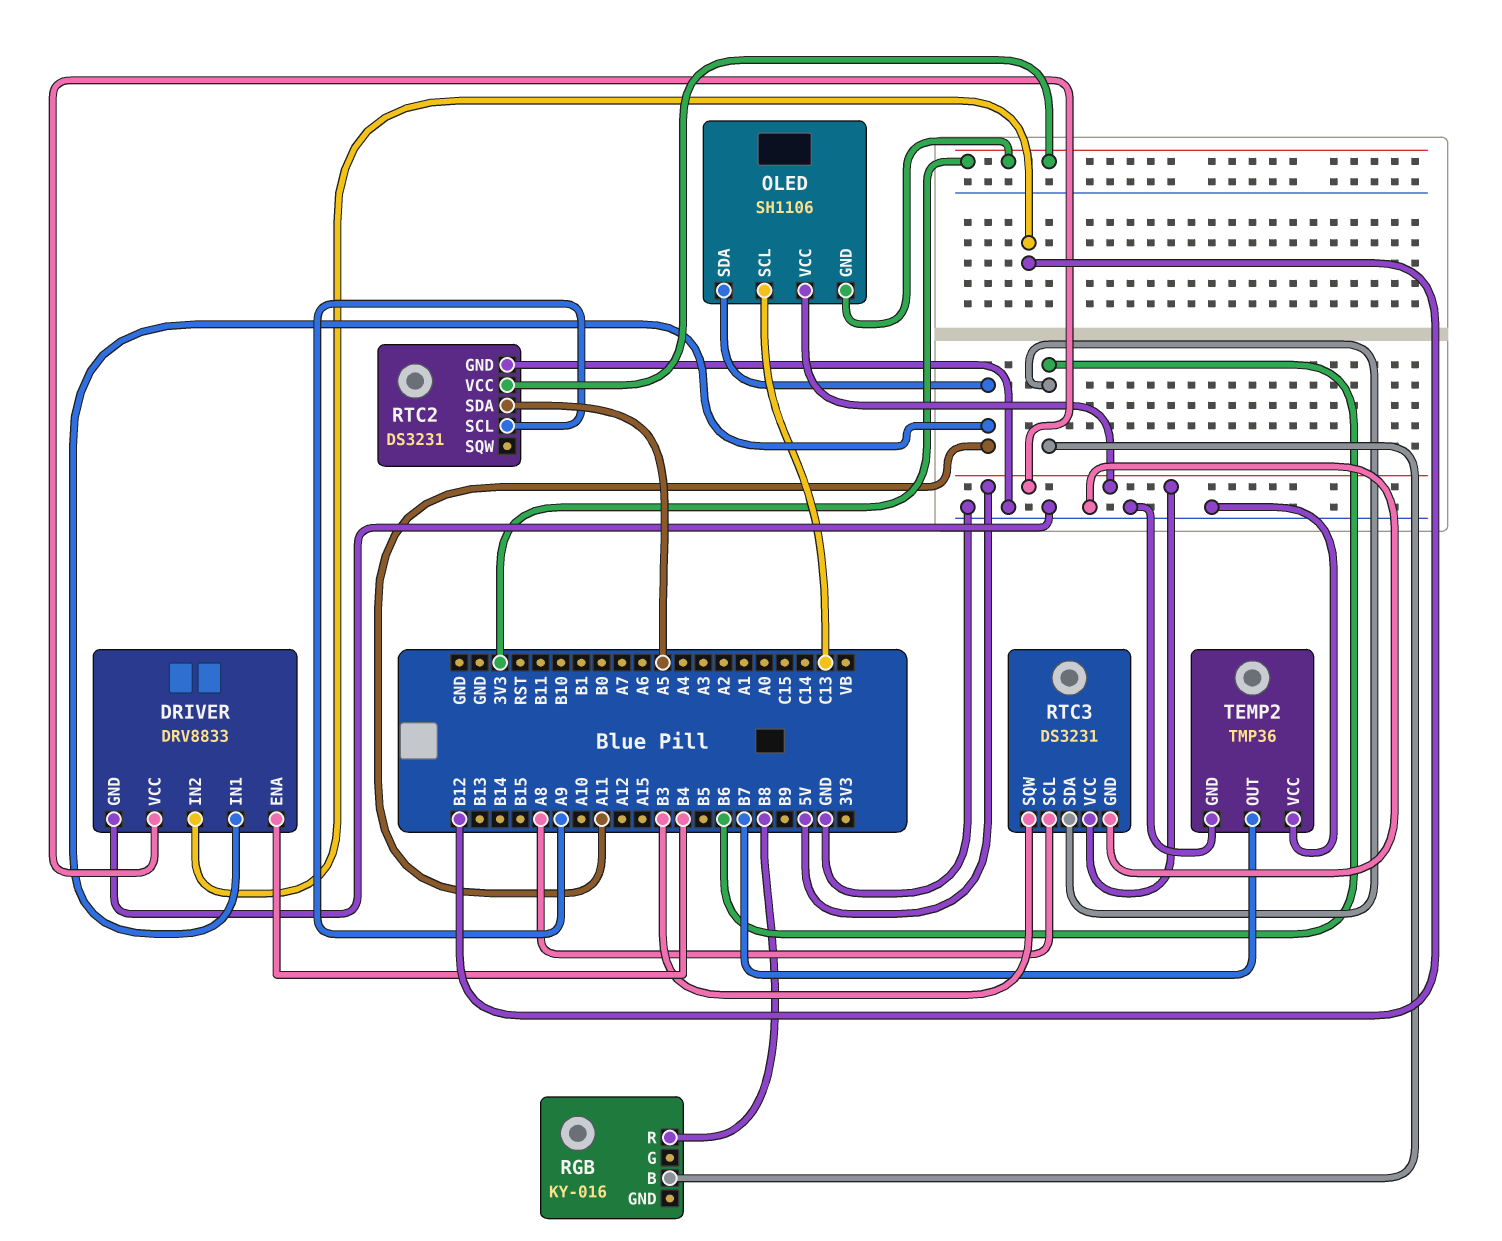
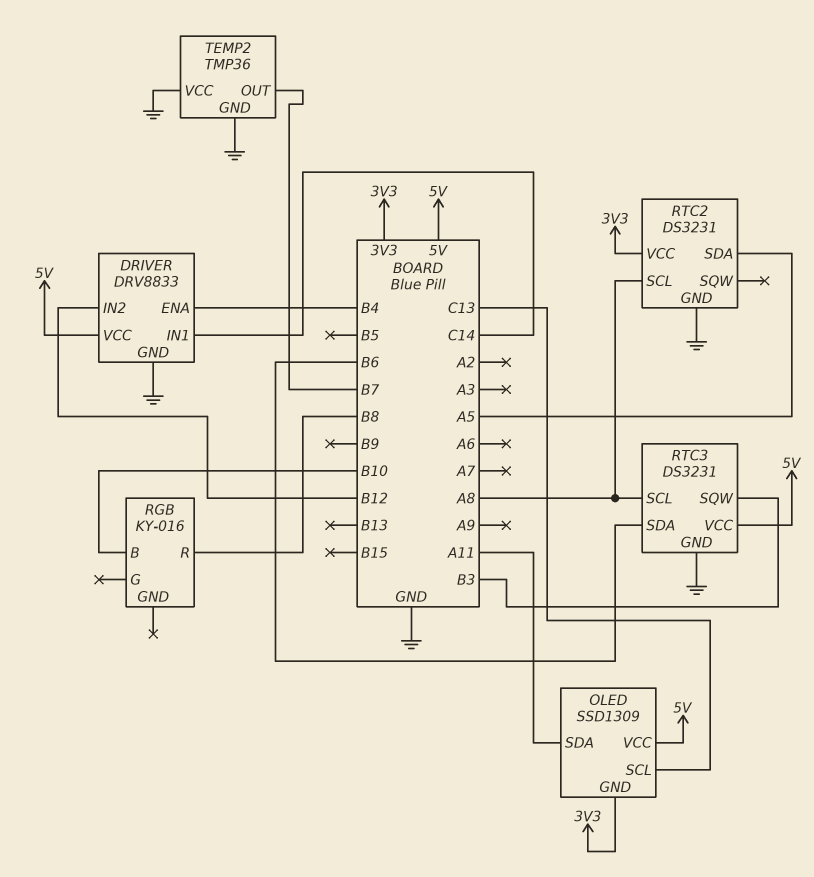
DRIVER pin IN1: A11 -> C14
OLED: SH1106 -> SSD1309
RGB pin B: B6 -> B10
RTC2 pin SCL: A9 -> A8

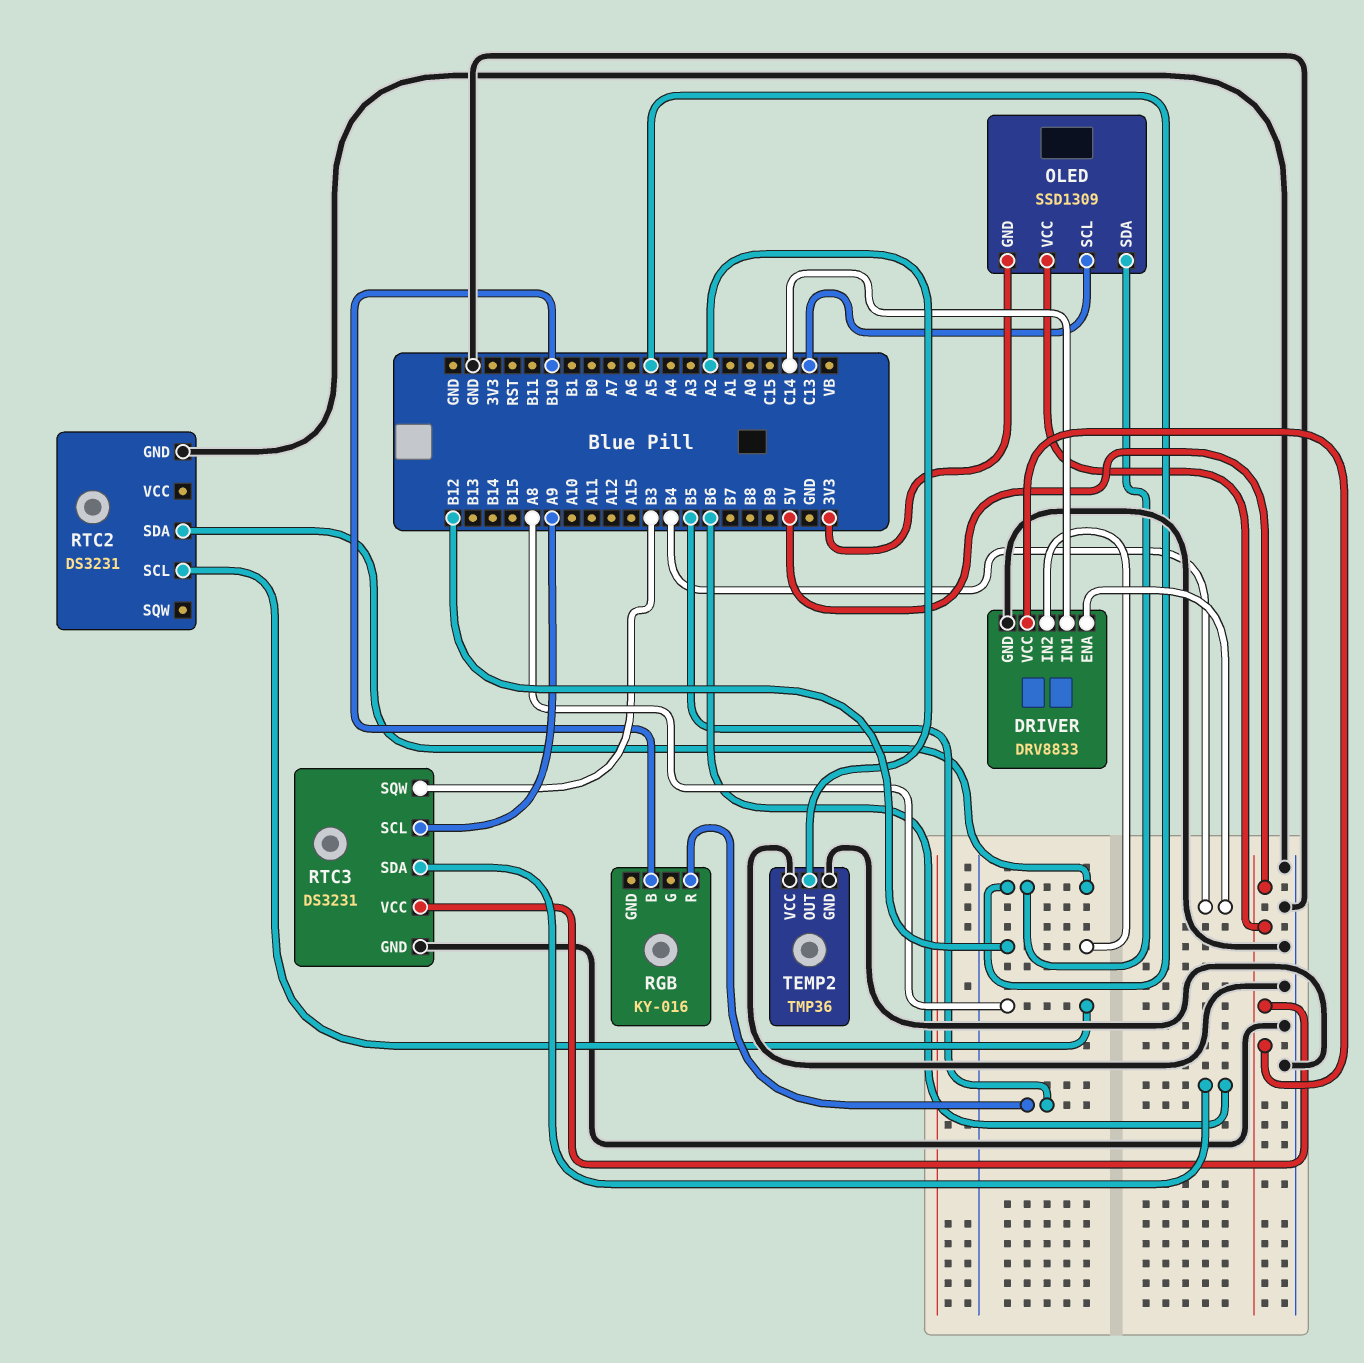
OLED pin SDA: A11 -> A5
RGB pin R: B8 -> B5
RTC2 pin VCC: 3V3 -> none
RTC3 pin SCL: A8 -> A9
TEMP2 pin OUT: B7 -> A2

